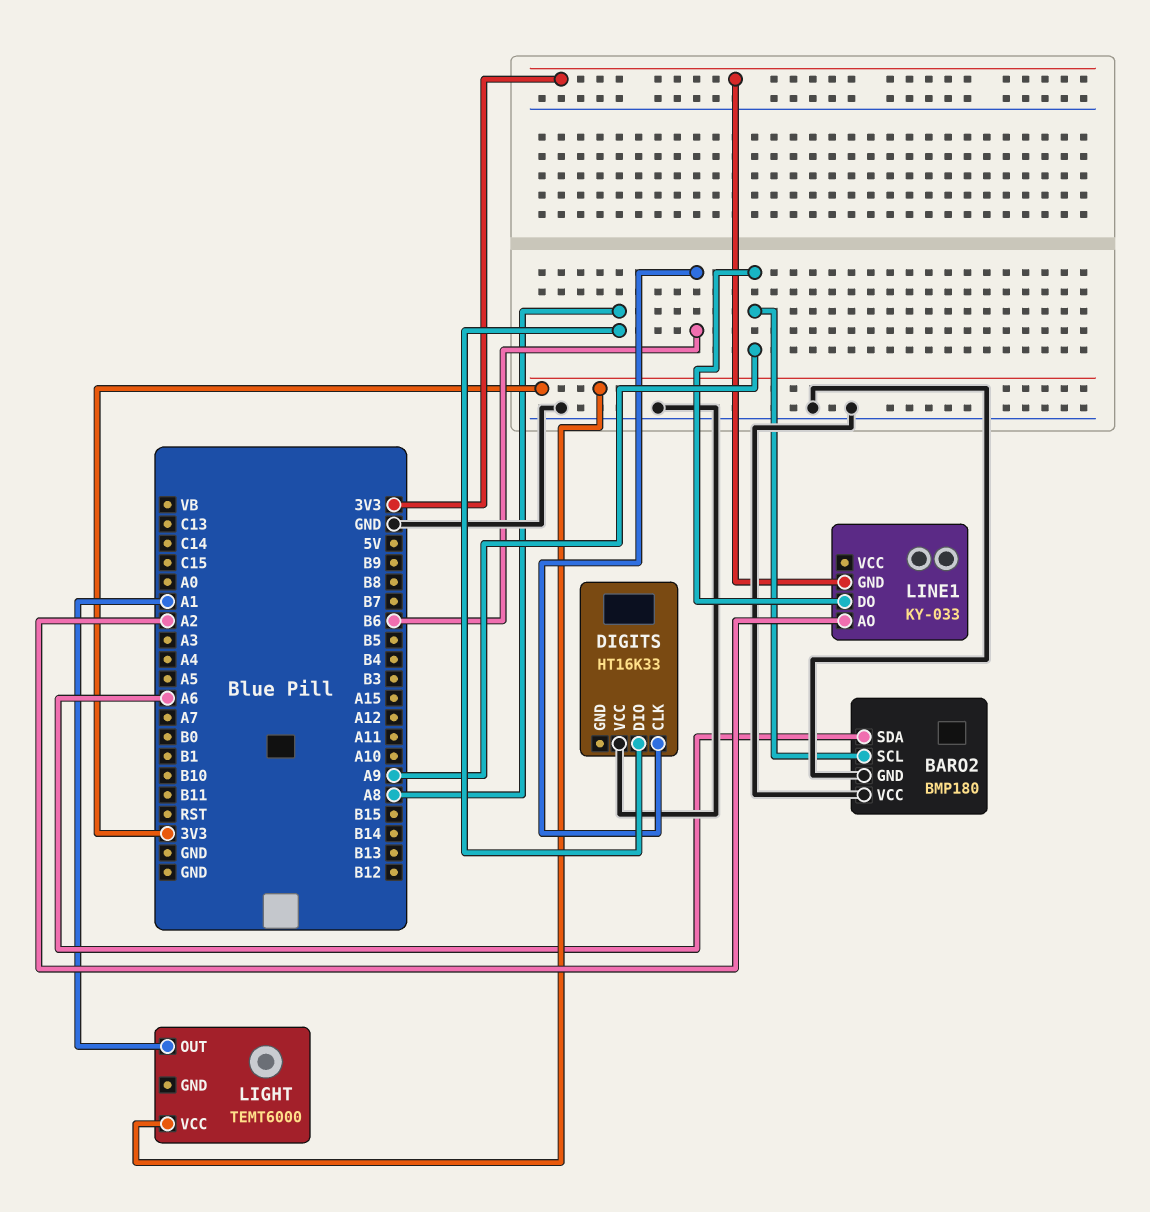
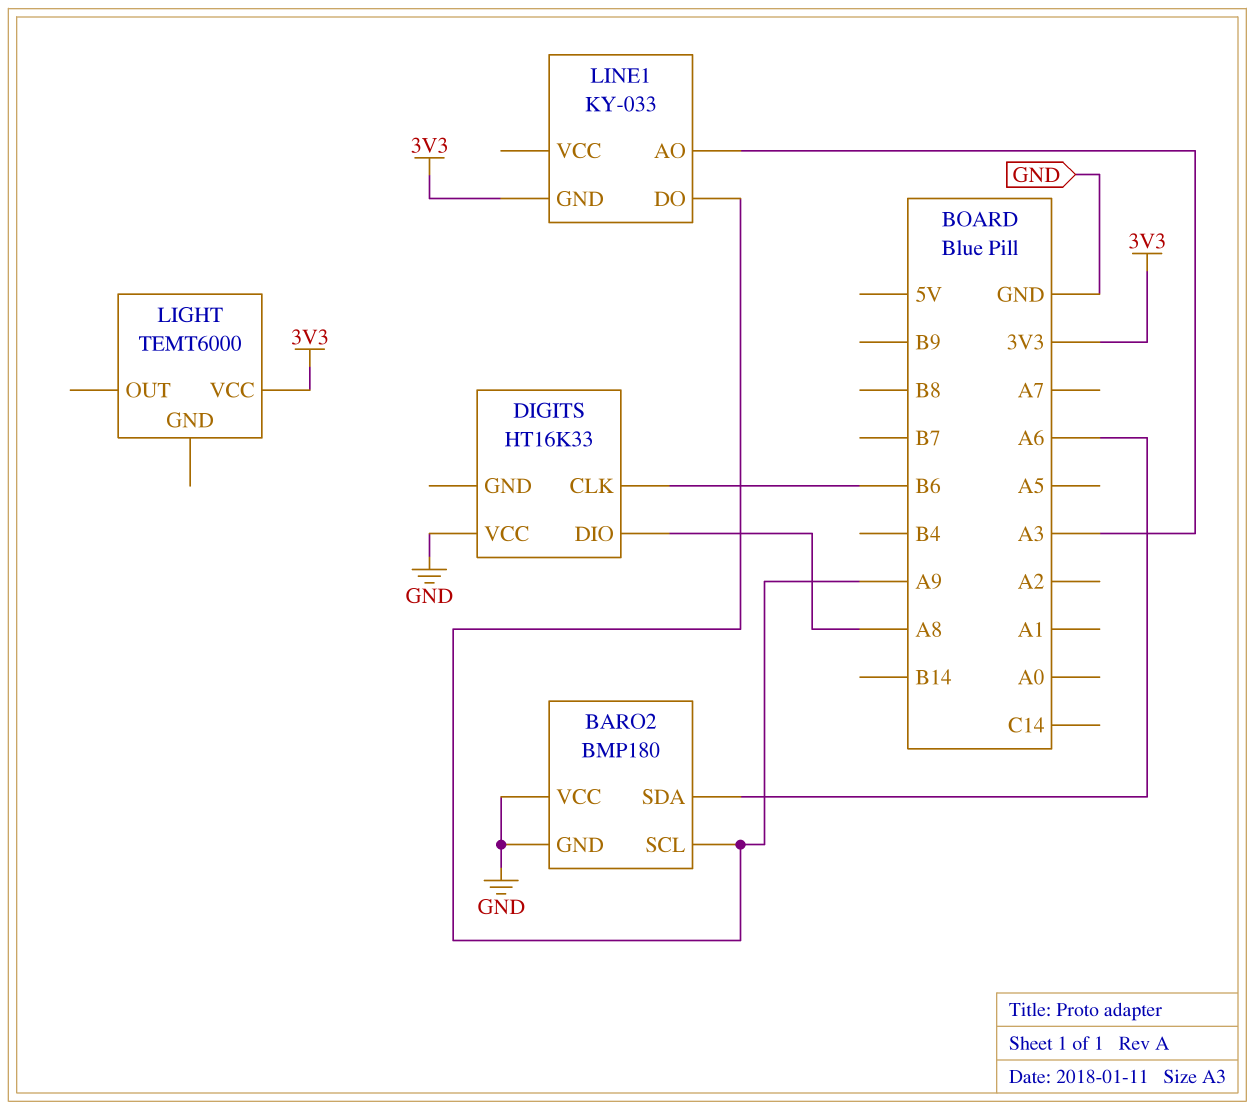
LIGHT pin OUT: A1 -> none
LINE1 pin AO: A2 -> A3

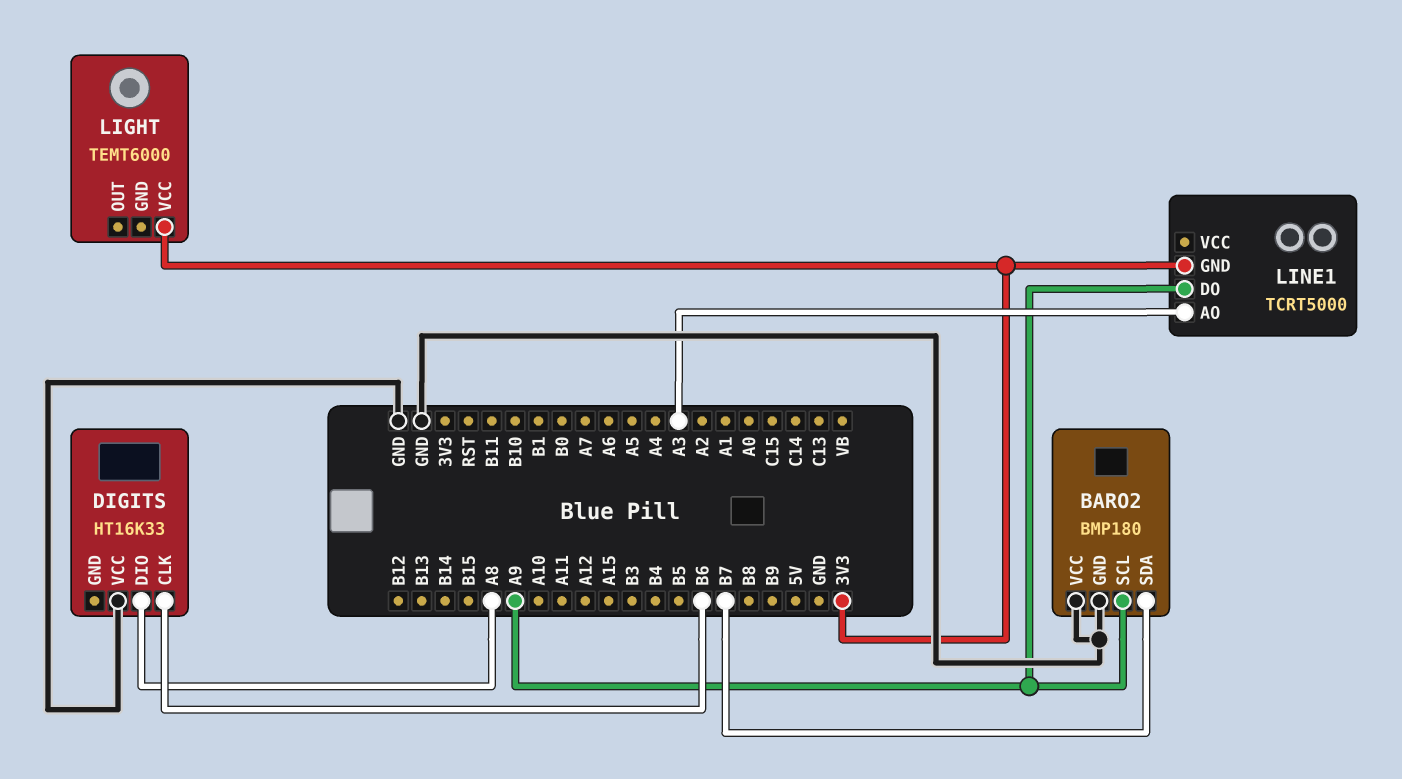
BARO2 pin SDA: A6 -> B7
LINE1: KY-033 -> TCRT5000

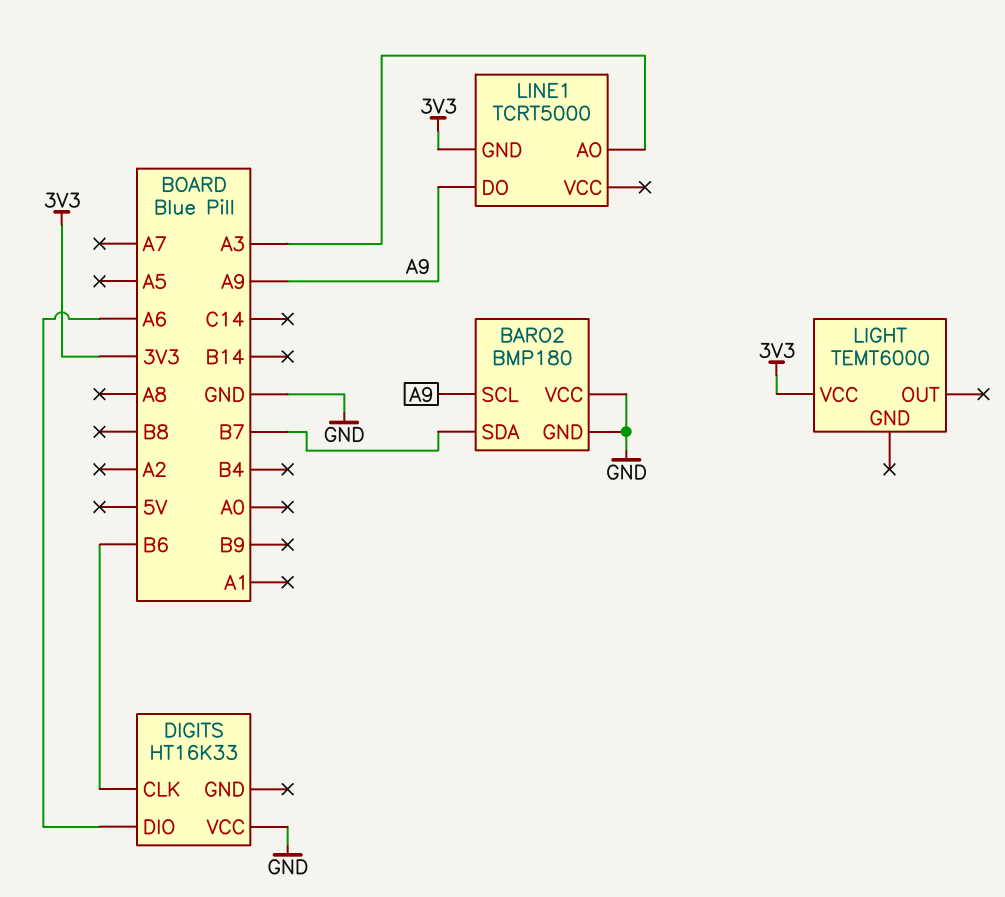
DIGITS pin DIO: A8 -> A6

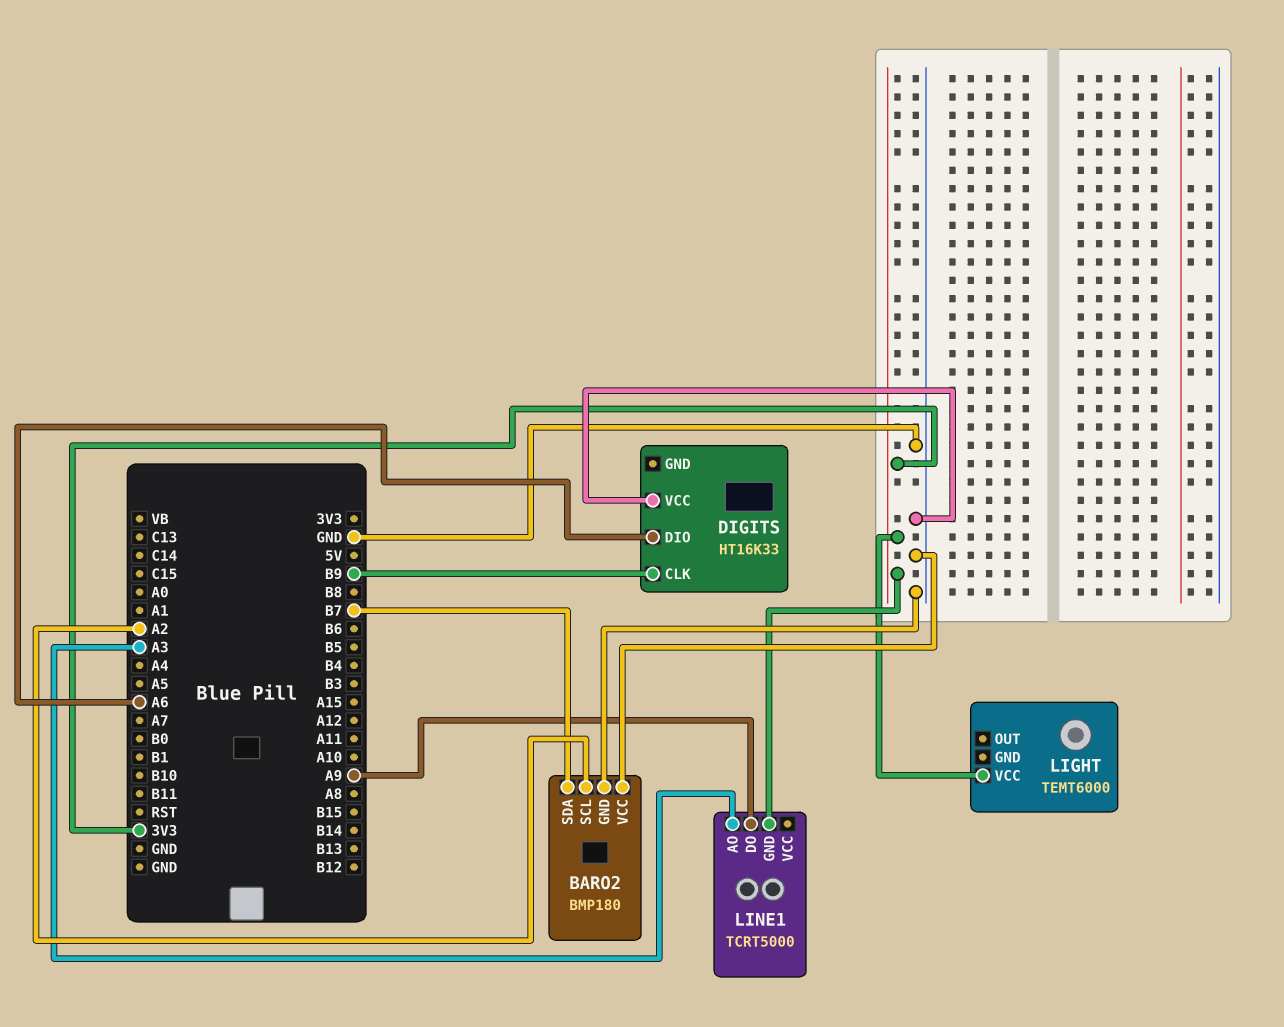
BARO2 pin SCL: A9 -> A2
DIGITS pin CLK: B6 -> B9

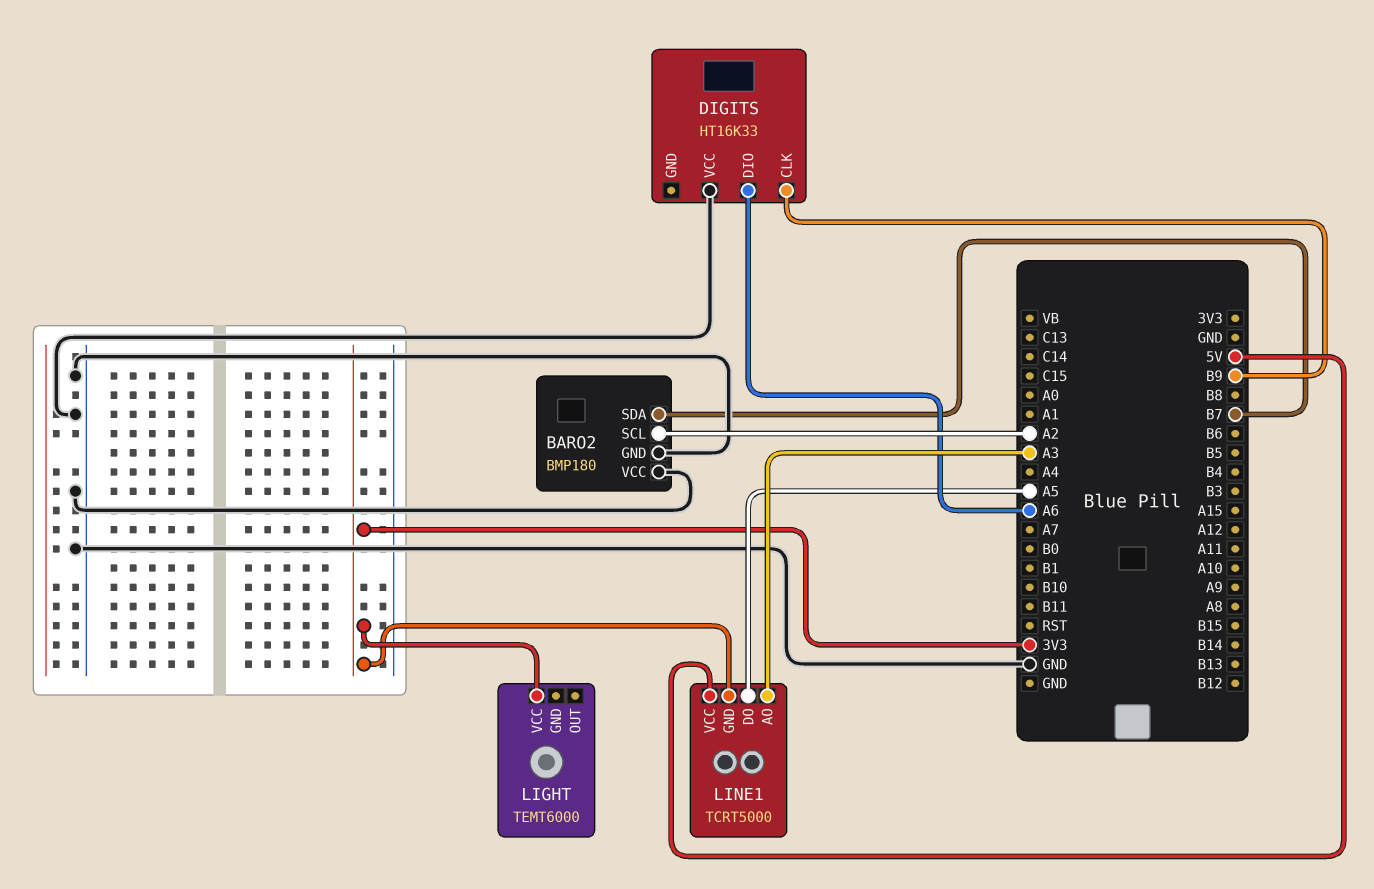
LINE1 pin DO: A9 -> A5
LINE1 pin VCC: none -> 5V

